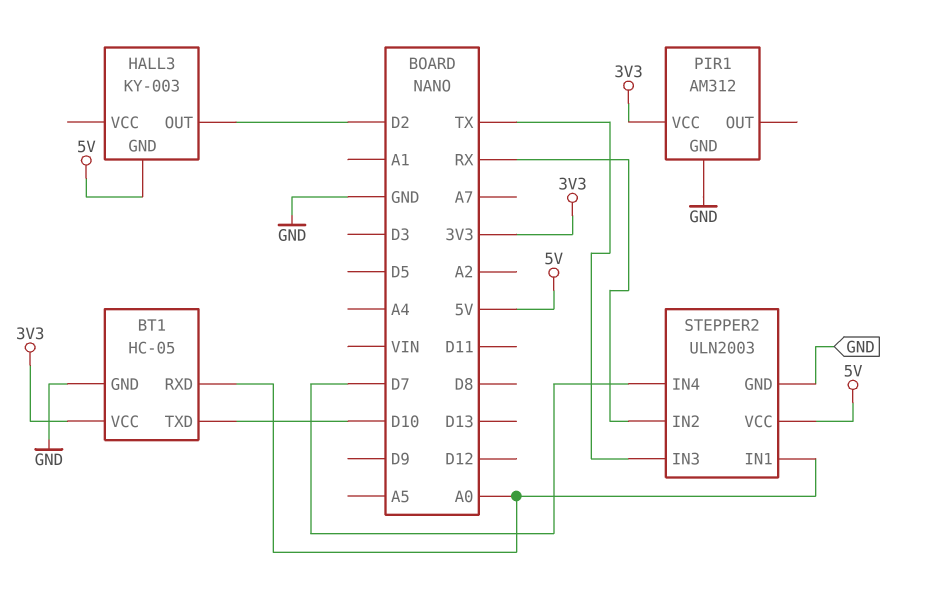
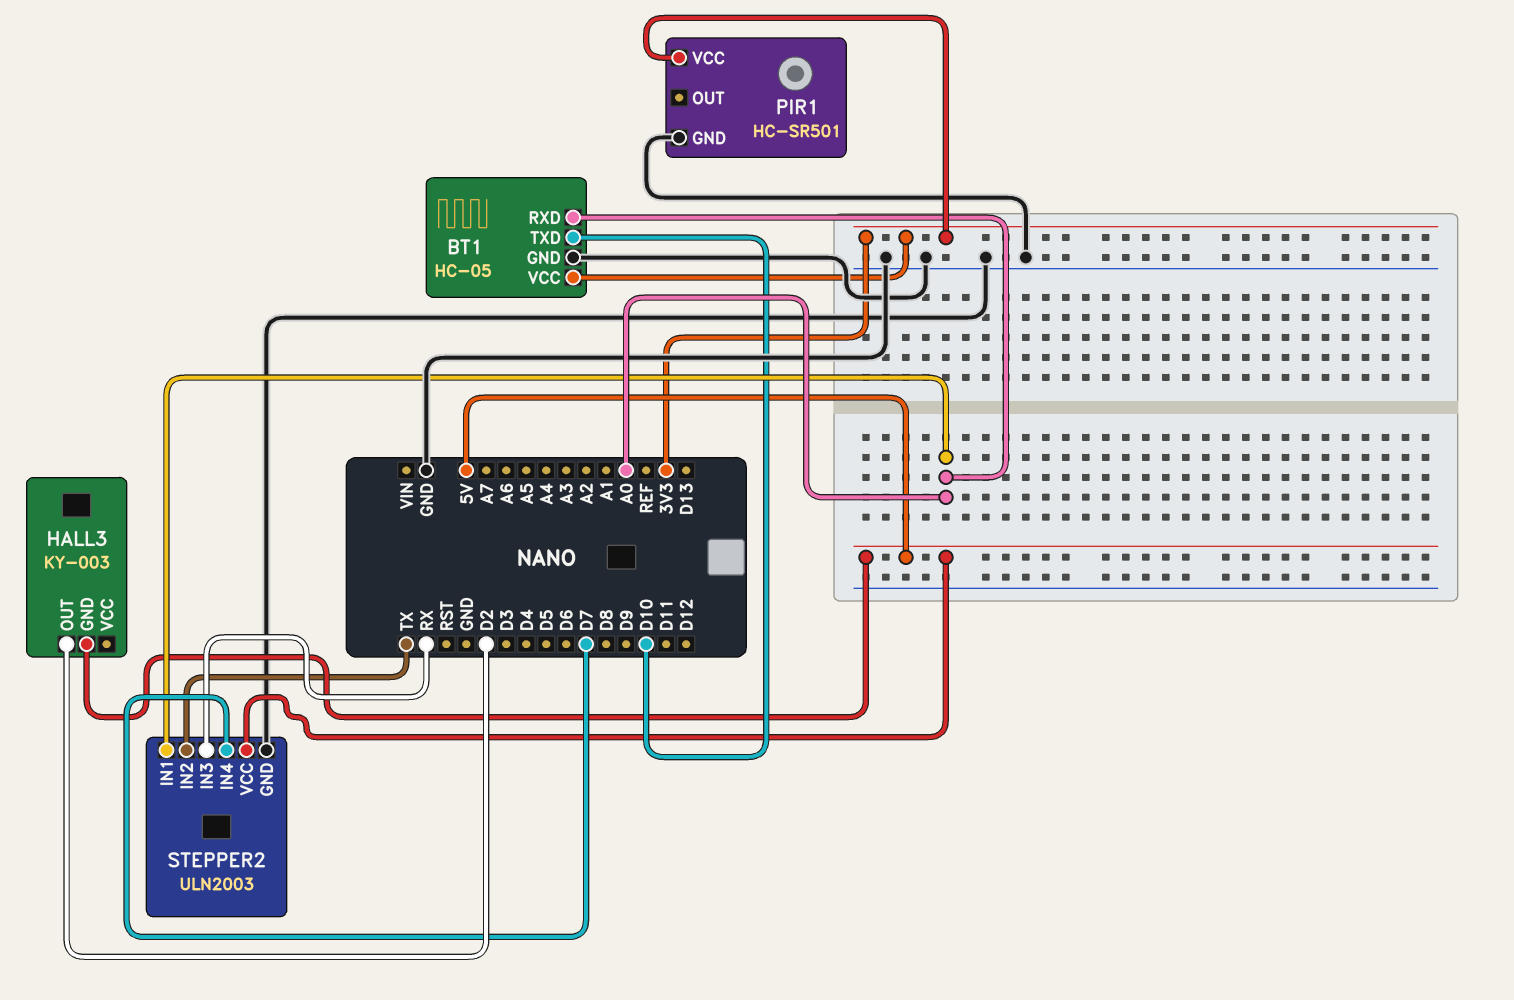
PIR1: AM312 -> HC-SR501
STEPPER2 pin IN2: RX -> TX
STEPPER2 pin IN3: TX -> RX

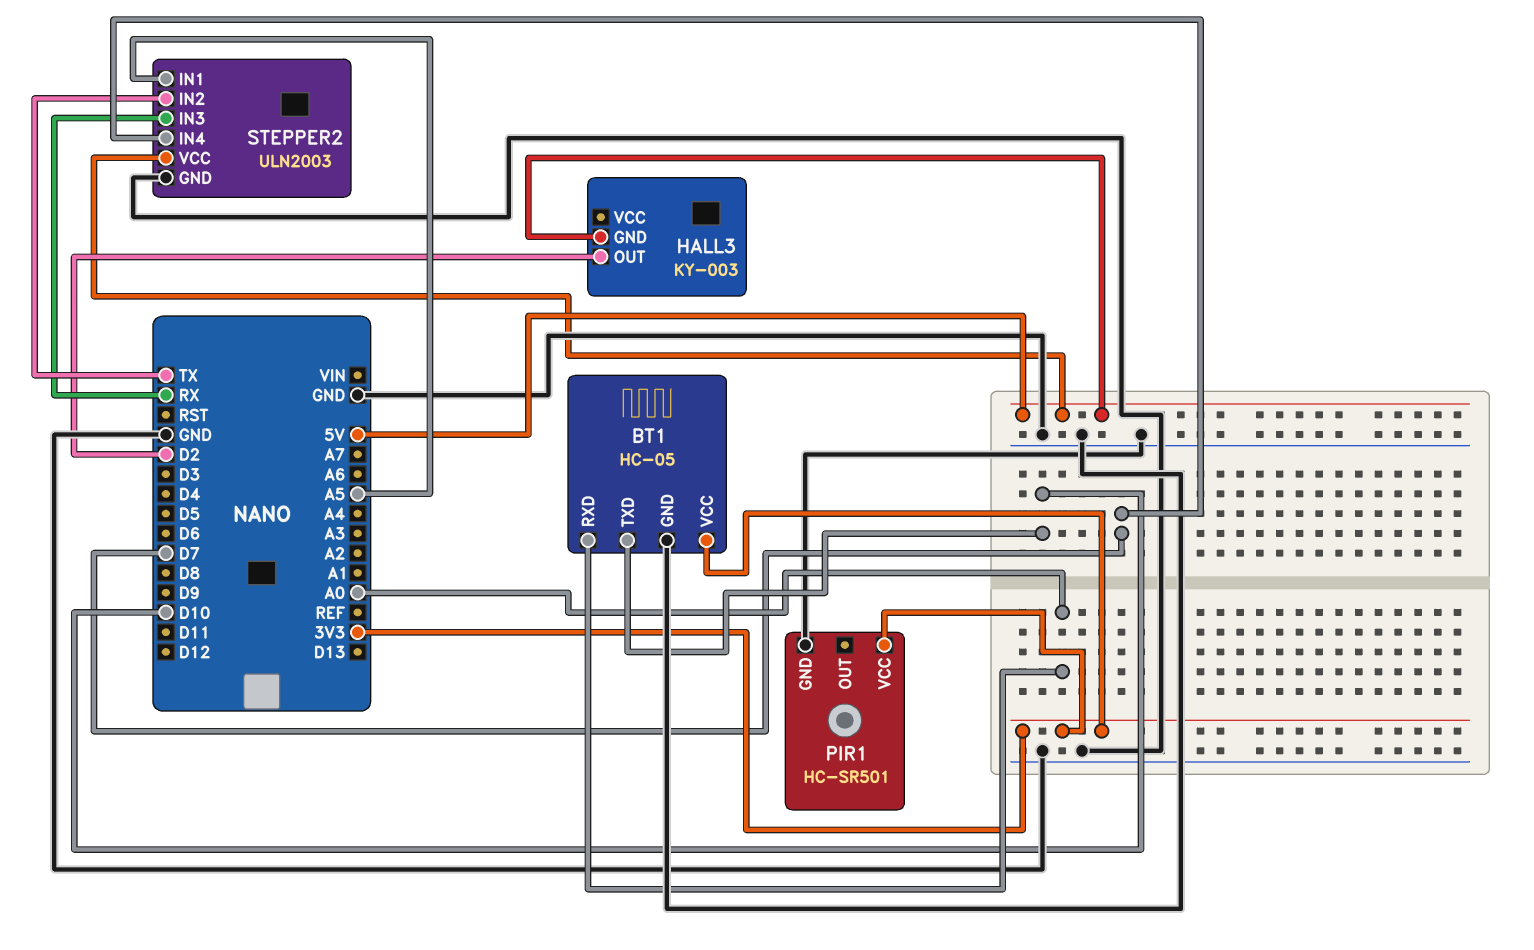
STEPPER2 pin IN1: A0 -> A5

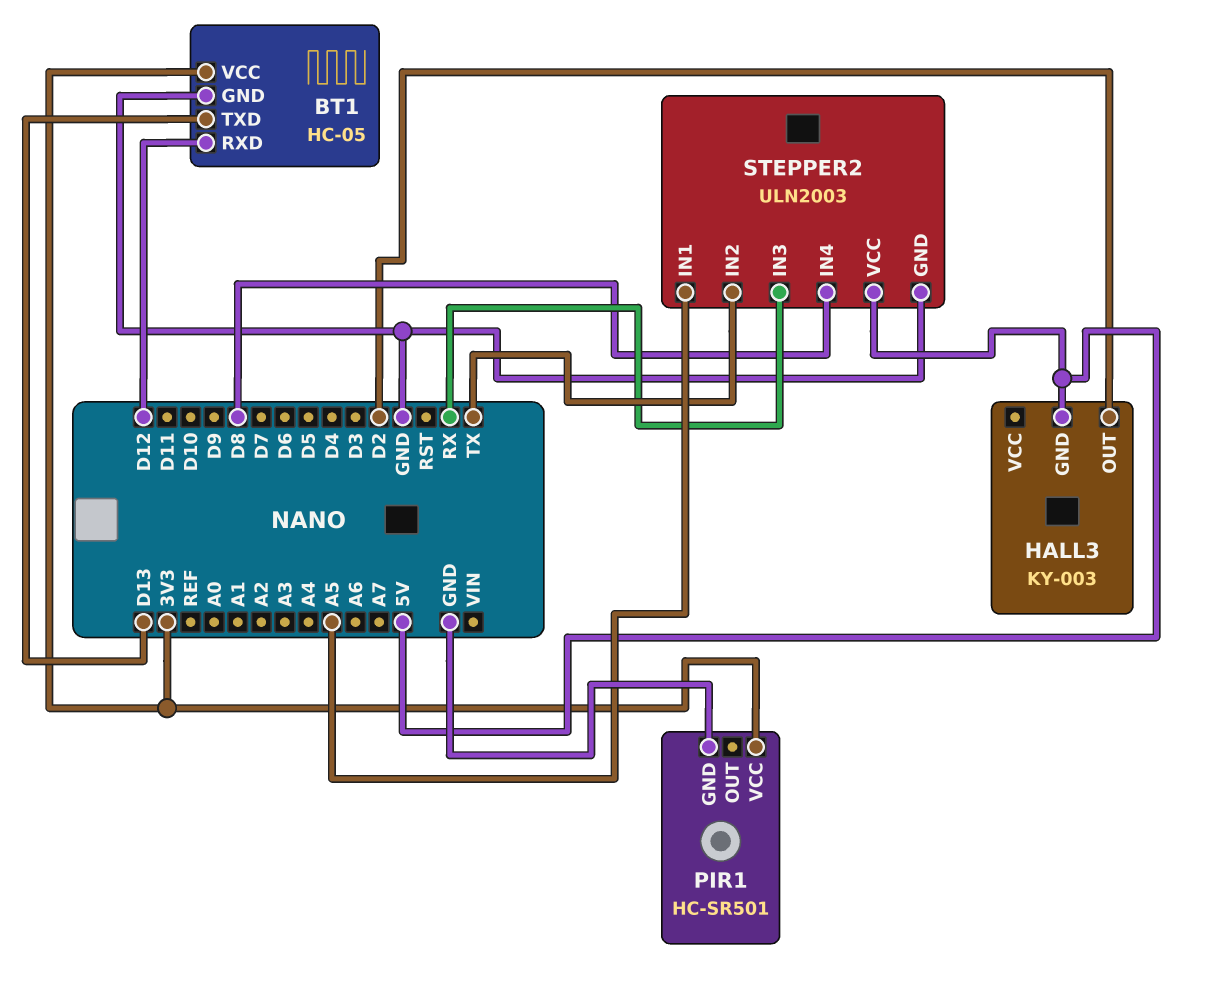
BT1 pin RXD: A0 -> D12
BT1 pin TXD: D10 -> D13
STEPPER2 pin IN4: D7 -> D8

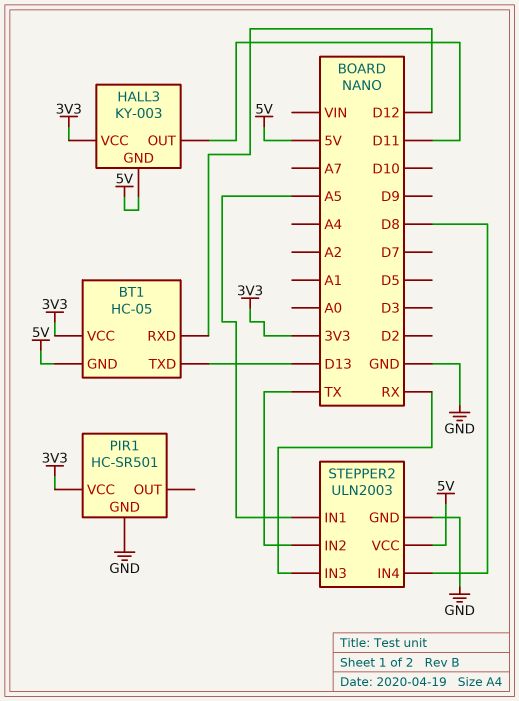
BT1 pin GND: GND -> 5V
HALL3 pin OUT: D2 -> D11
HALL3 pin VCC: none -> 3V3

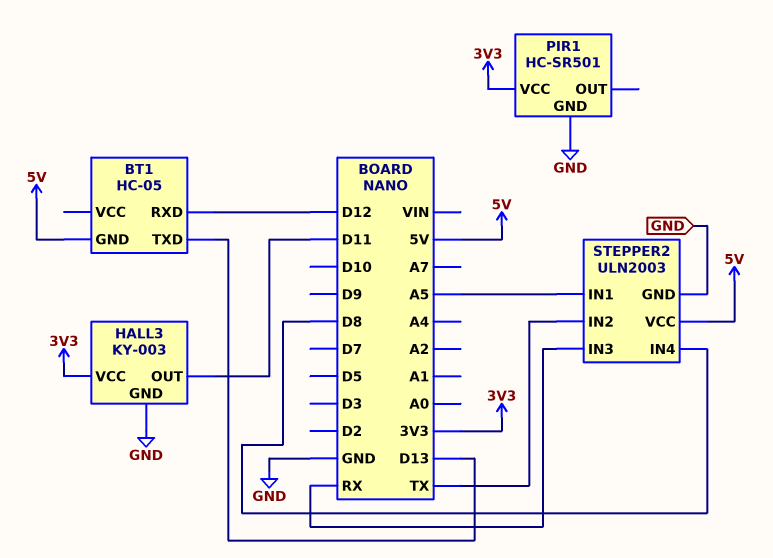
BT1 pin VCC: 3V3 -> none
HALL3 pin GND: 5V -> GND

